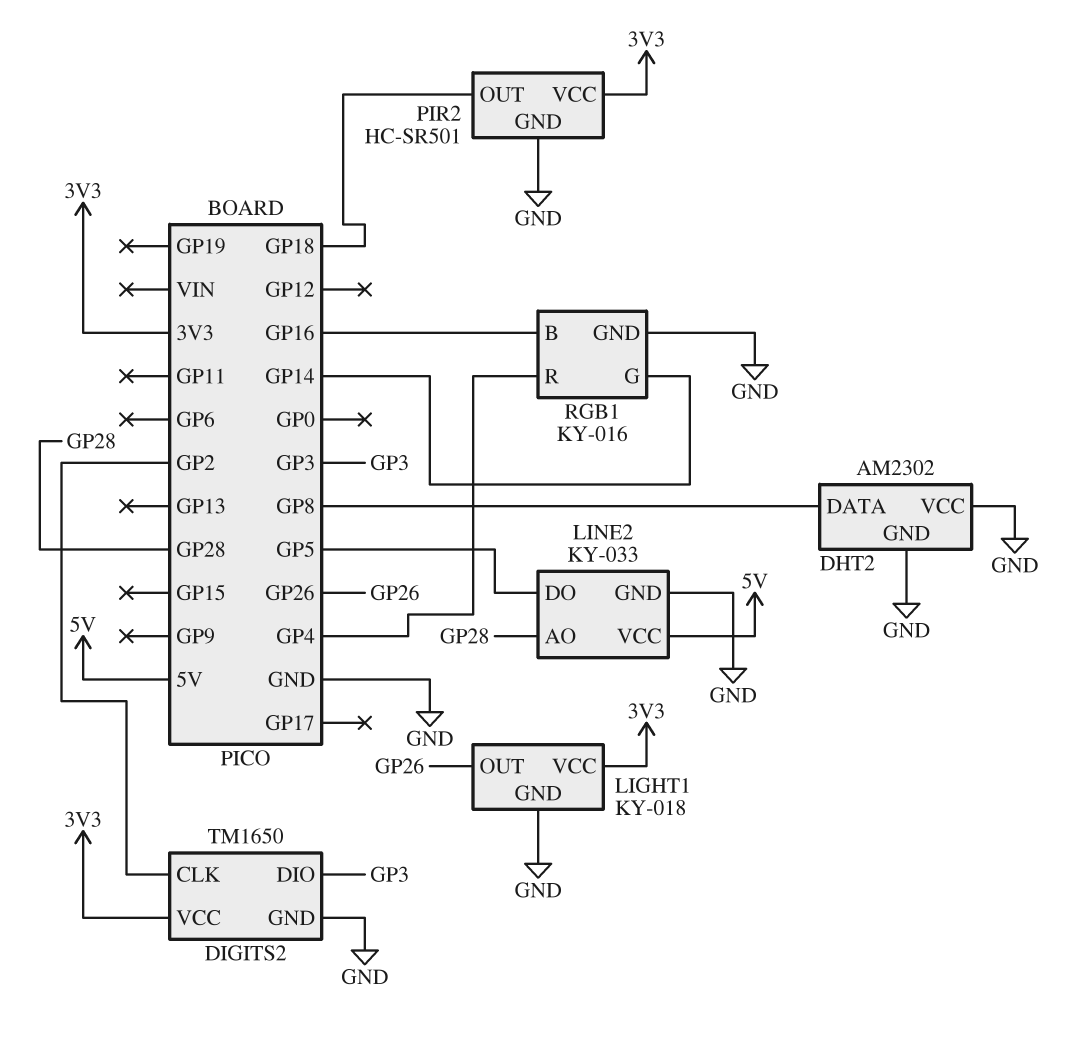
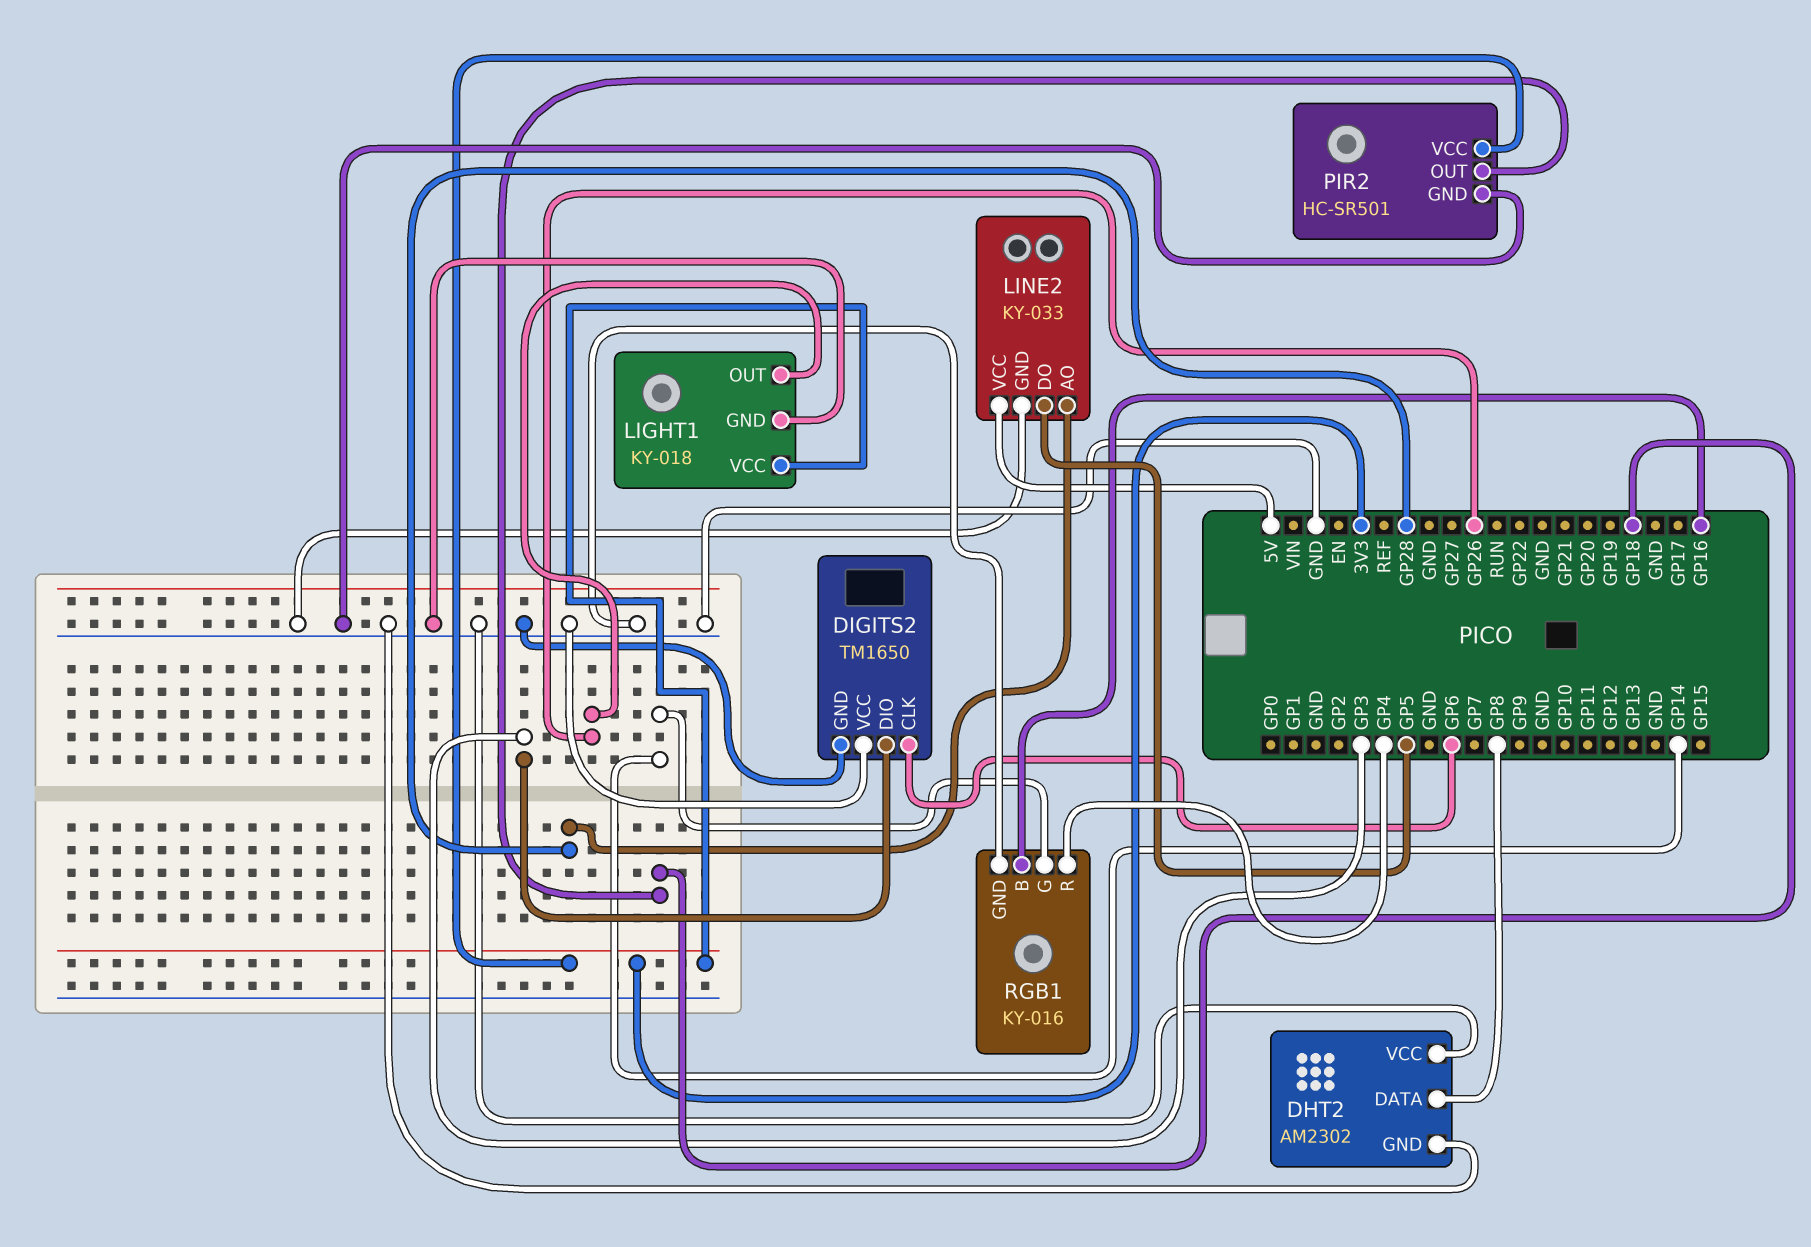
DIGITS2 pin CLK: GP2 -> GP6
DIGITS2 pin VCC: 3V3 -> GND

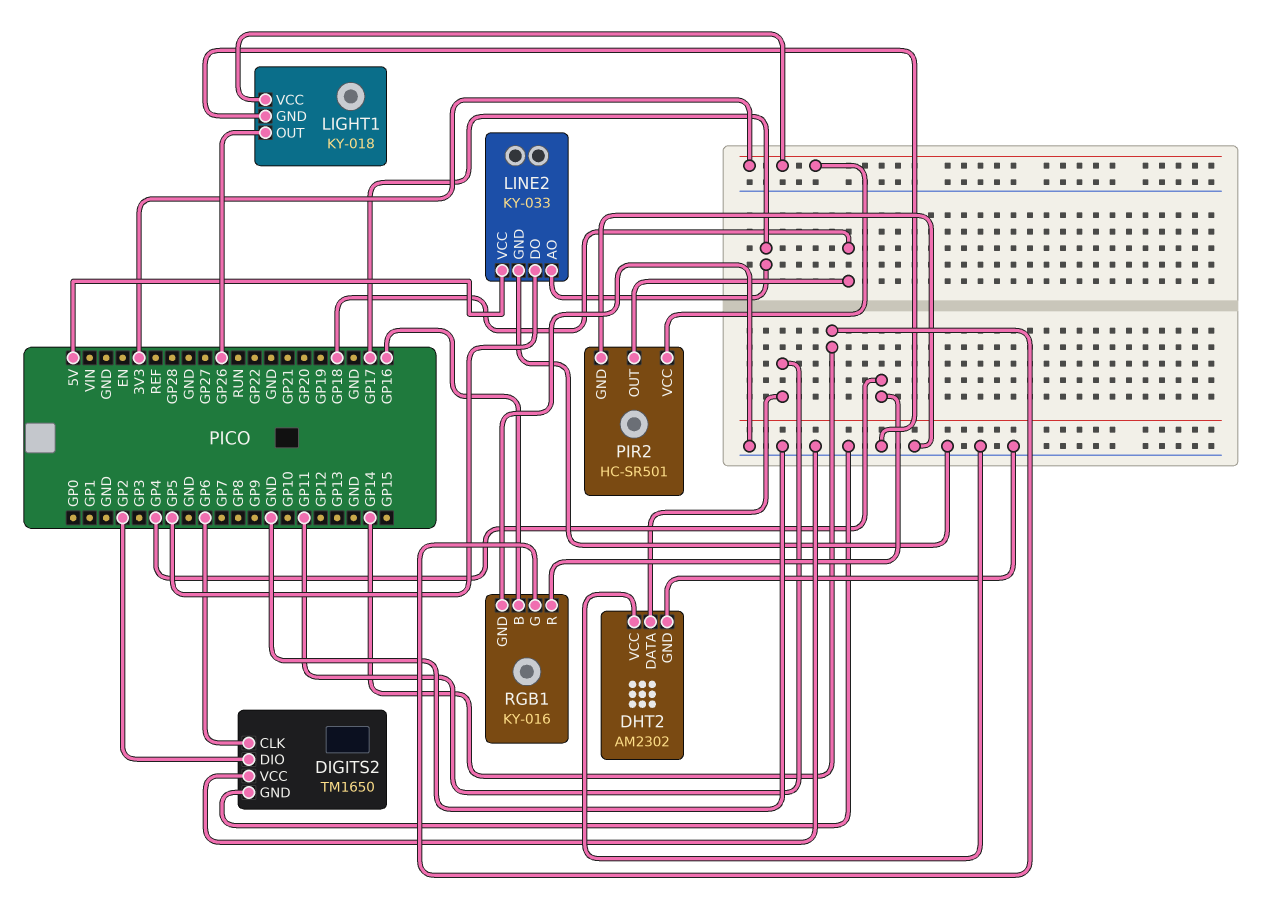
DHT2 pin DATA: GP8 -> GP11
DIGITS2 pin DIO: GP3 -> GP2
LINE2 pin AO: GP28 -> GP17

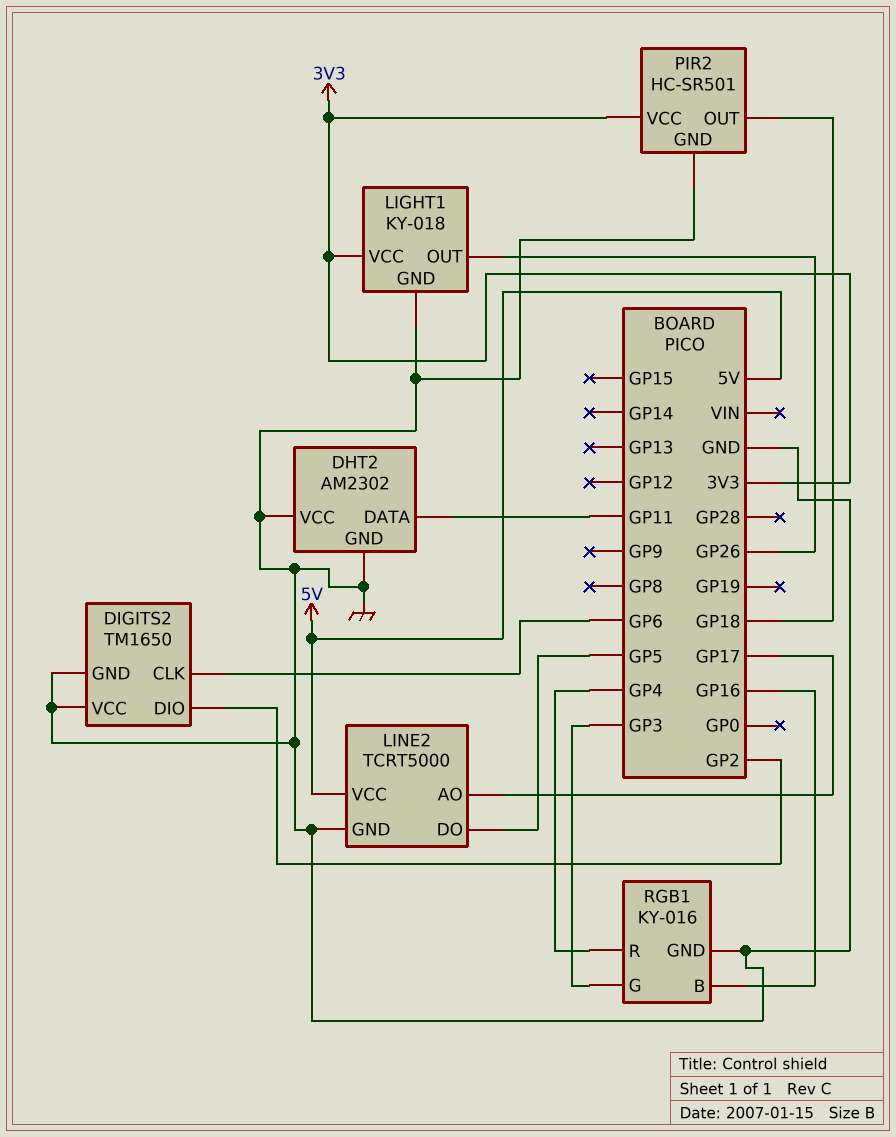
LINE2: KY-033 -> TCRT5000
RGB1 pin G: GP14 -> GP3

